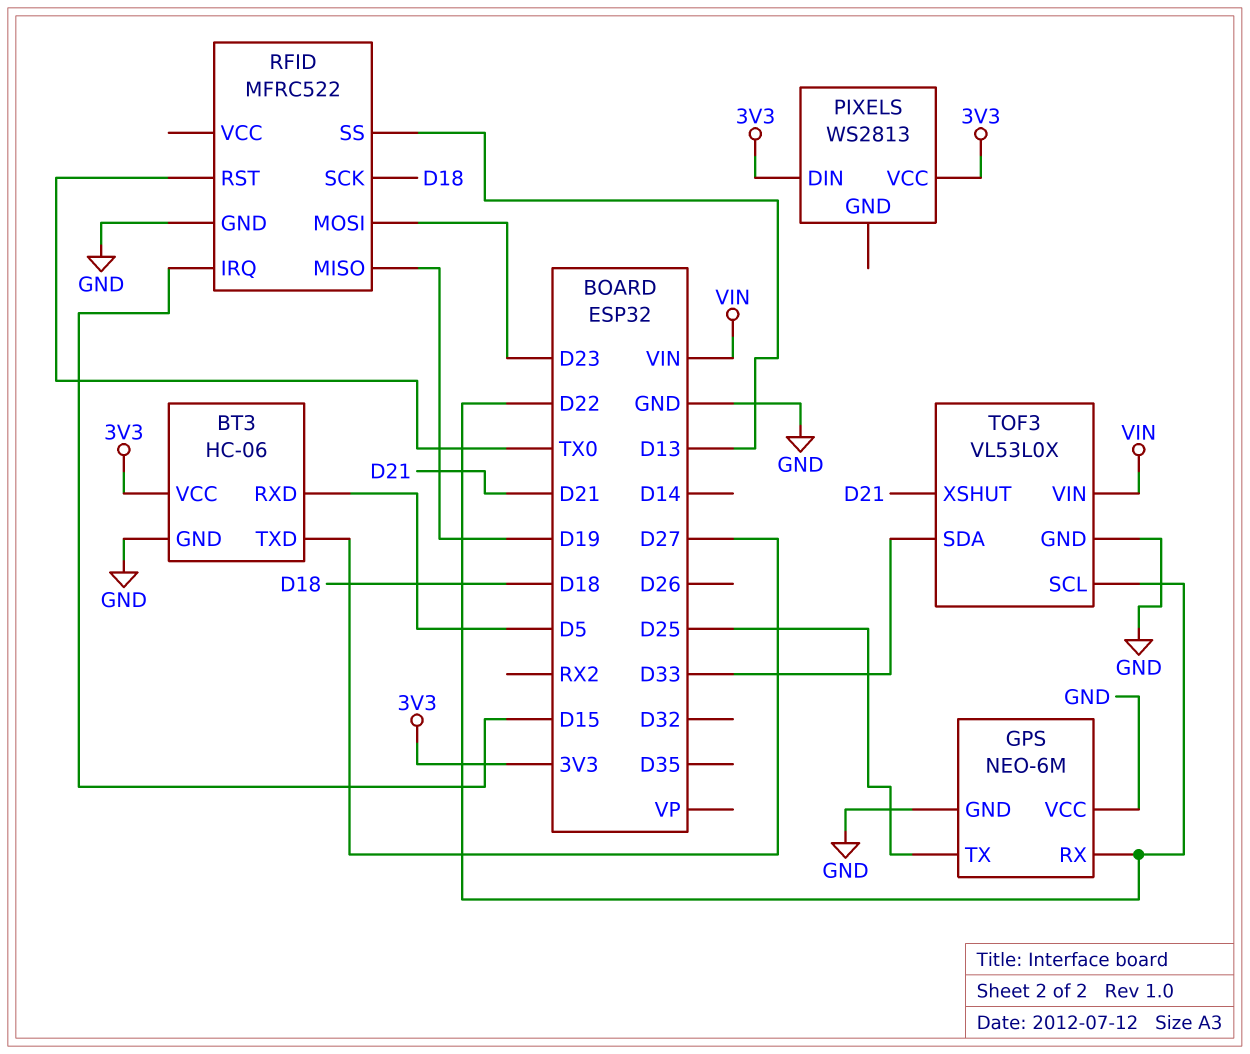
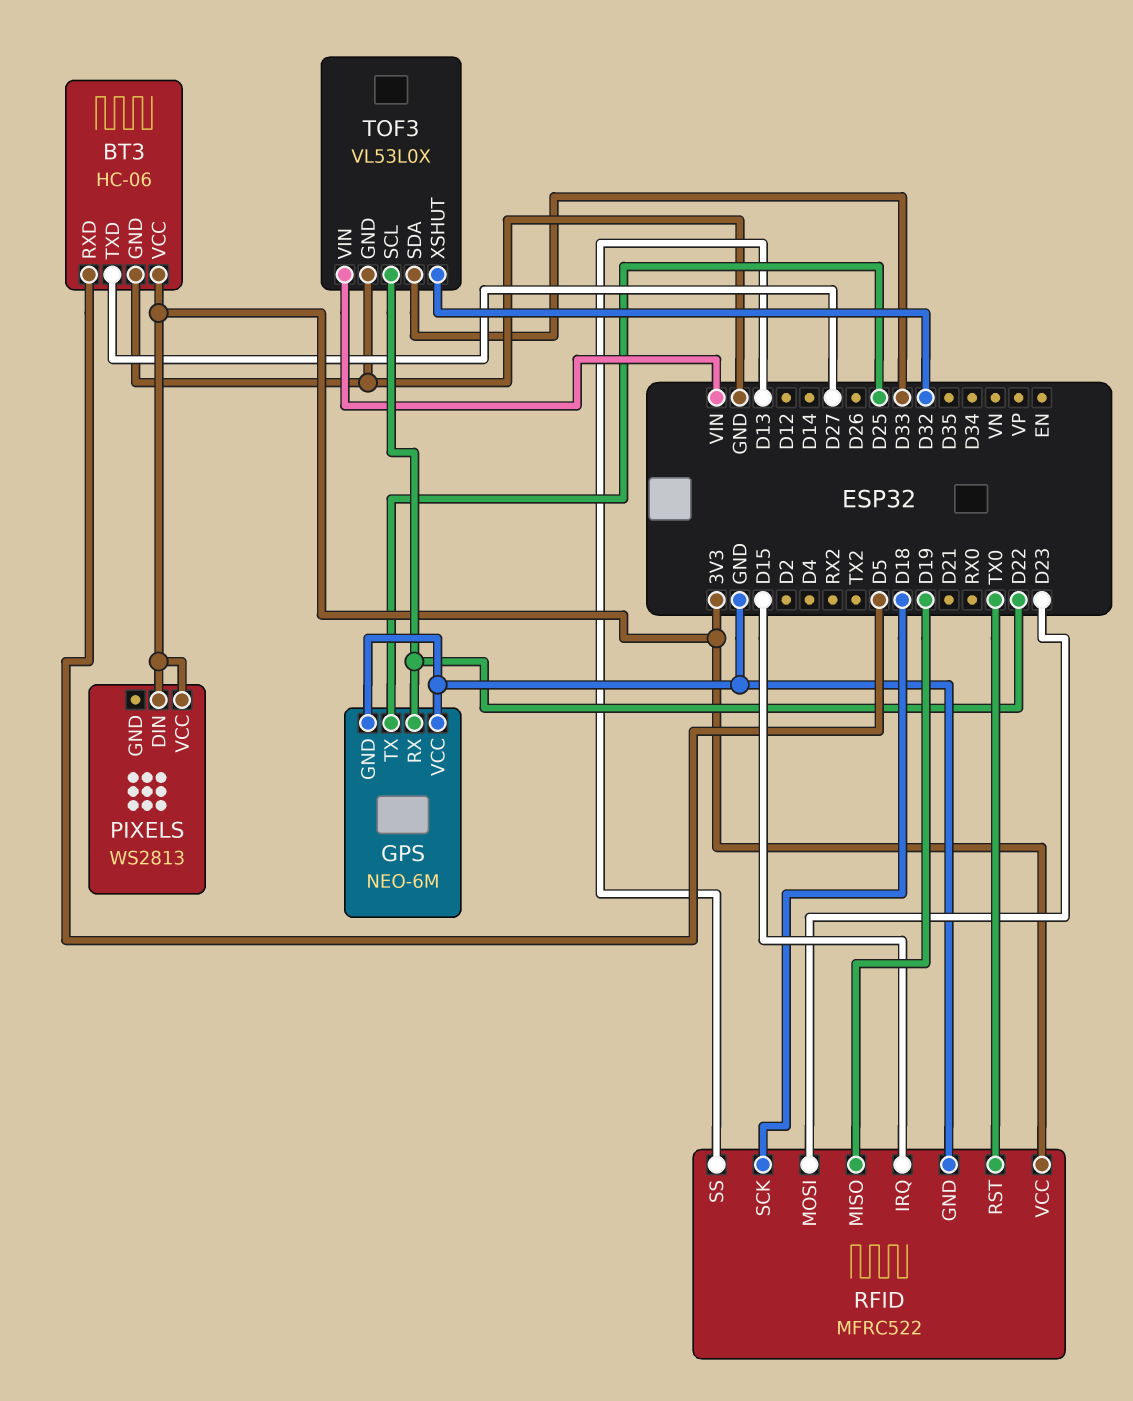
RFID pin VCC: none -> 3V3
TOF3 pin XSHUT: D21 -> D32

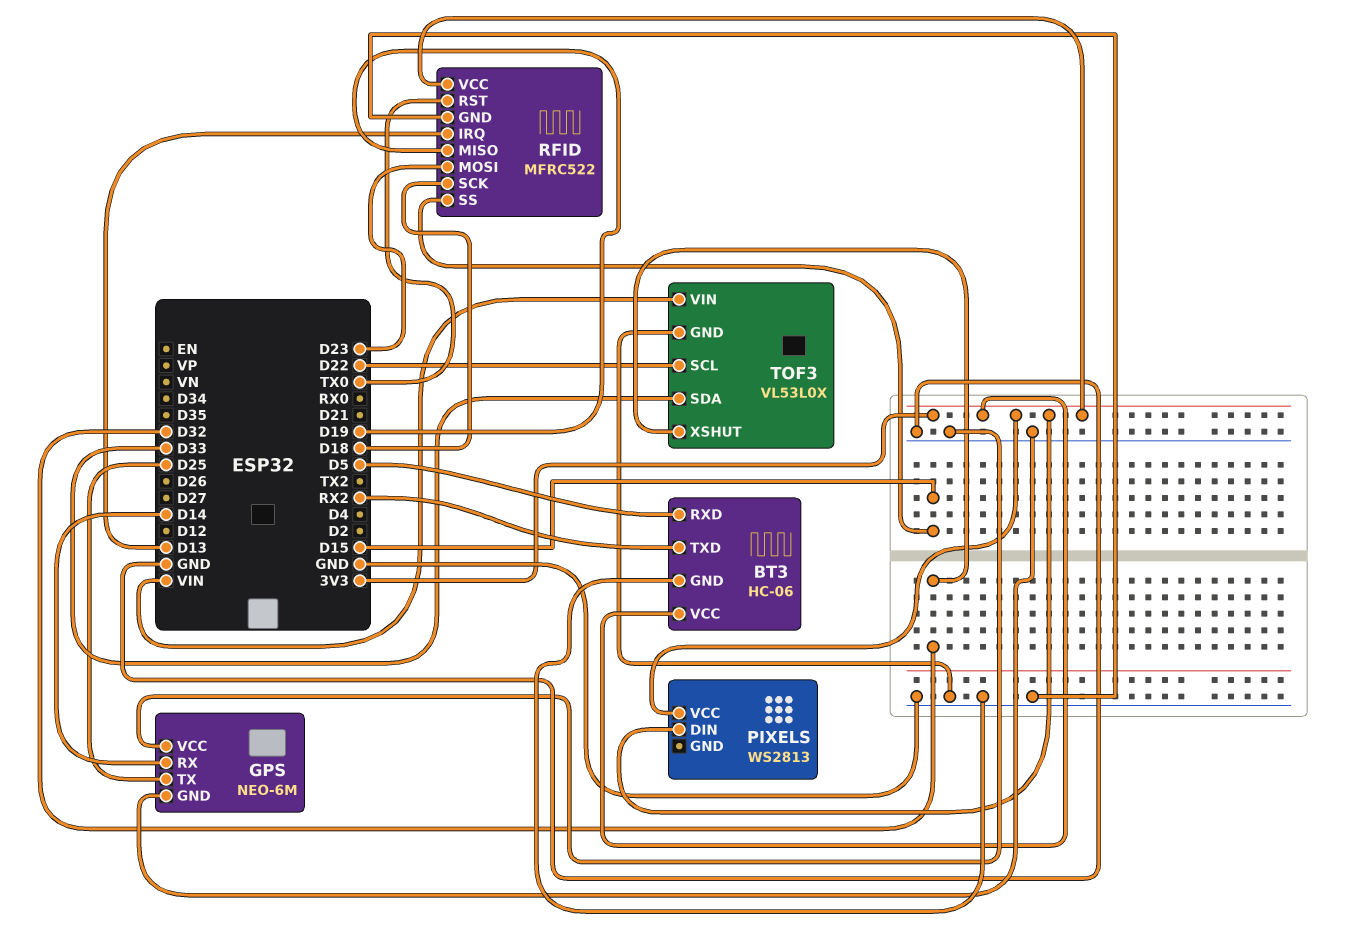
BT3 pin TXD: D27 -> RX2
GPS pin RX: D22 -> D14
RFID pin IRQ: D15 -> D13
RFID pin SS: D13 -> D15

